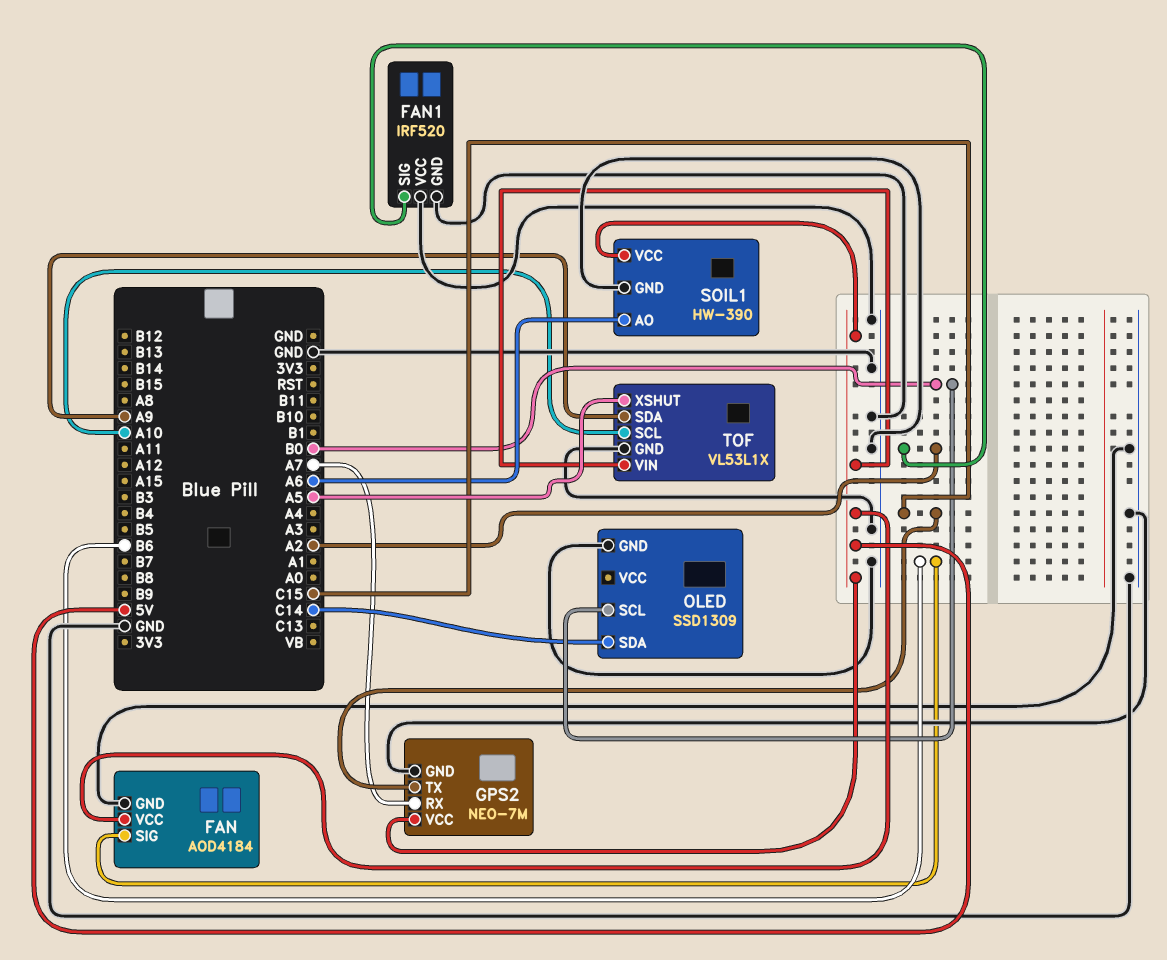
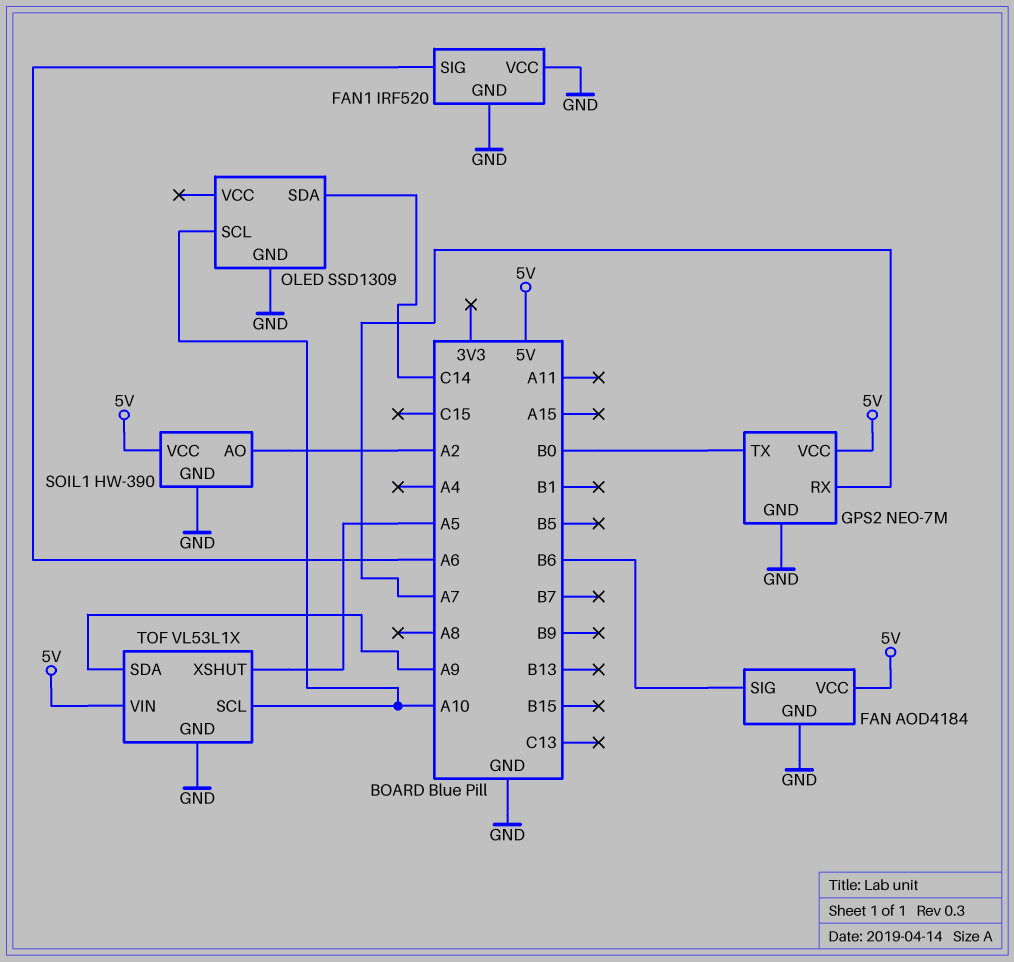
FAN1 pin SIG: A2 -> A6
GPS2 pin TX: C15 -> B0
OLED pin SCL: B0 -> A10
SOIL1 pin AO: A6 -> A2

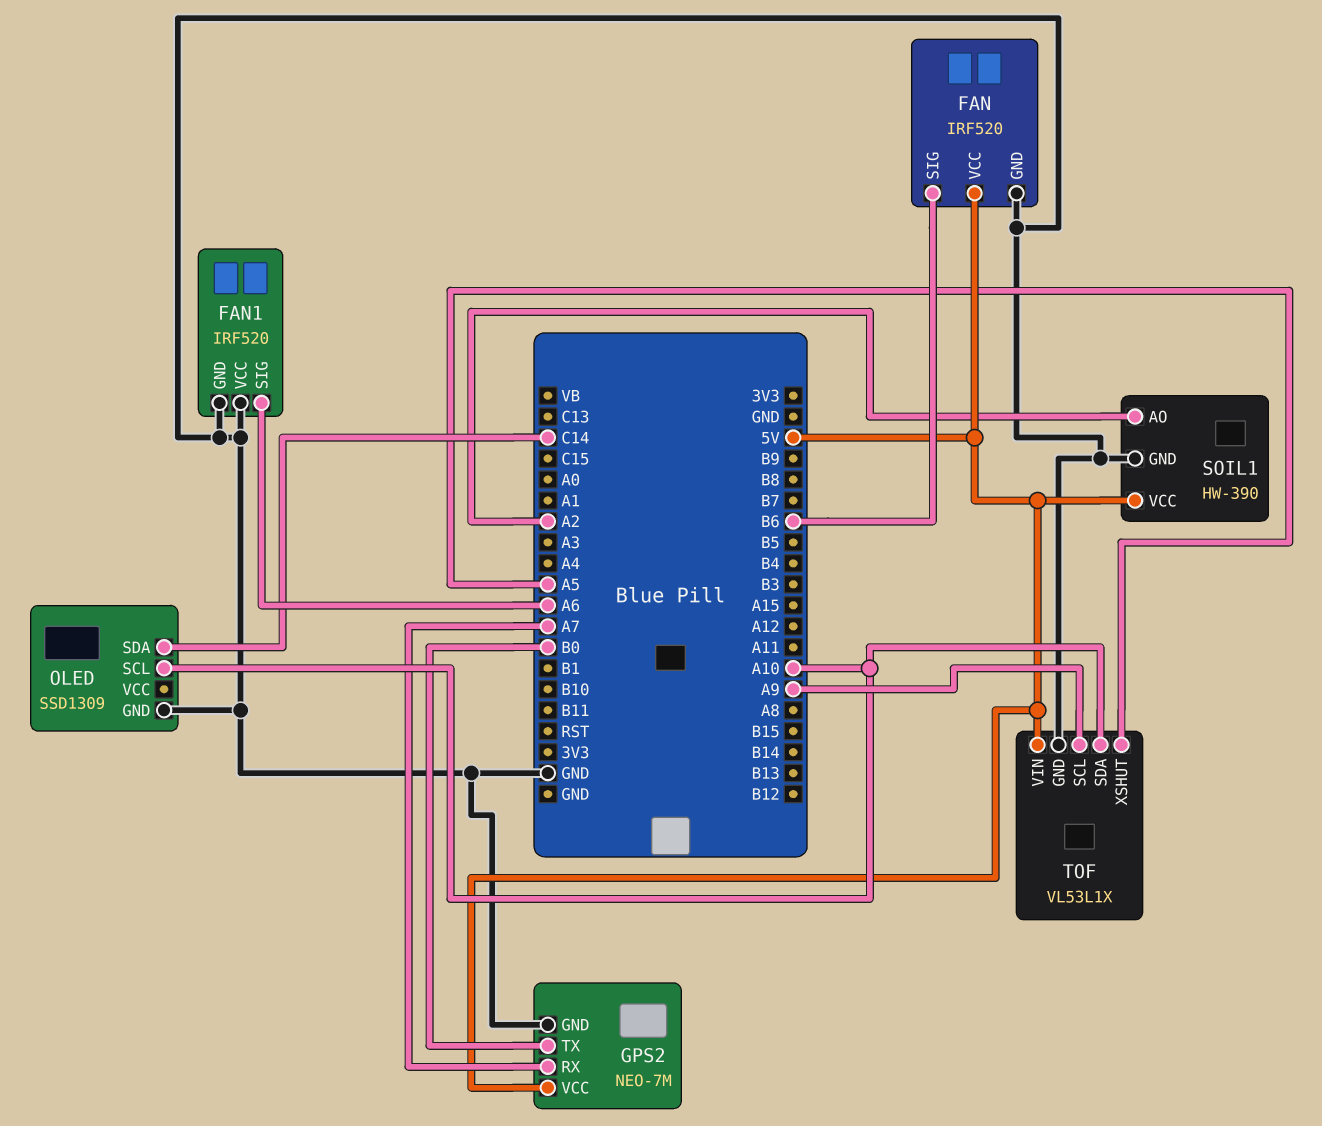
FAN: AOD4184 -> IRF520
TOF pin SCL: A10 -> A9
TOF pin SDA: A9 -> A10

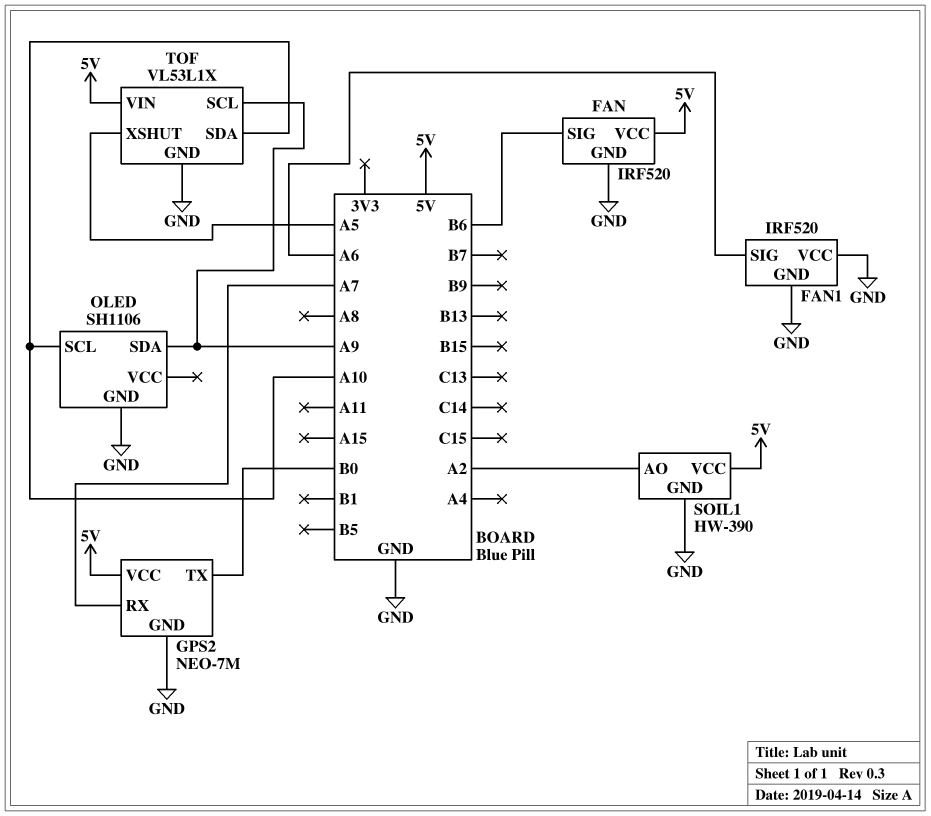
OLED: SSD1309 -> SH1106
OLED pin SDA: C14 -> A9

